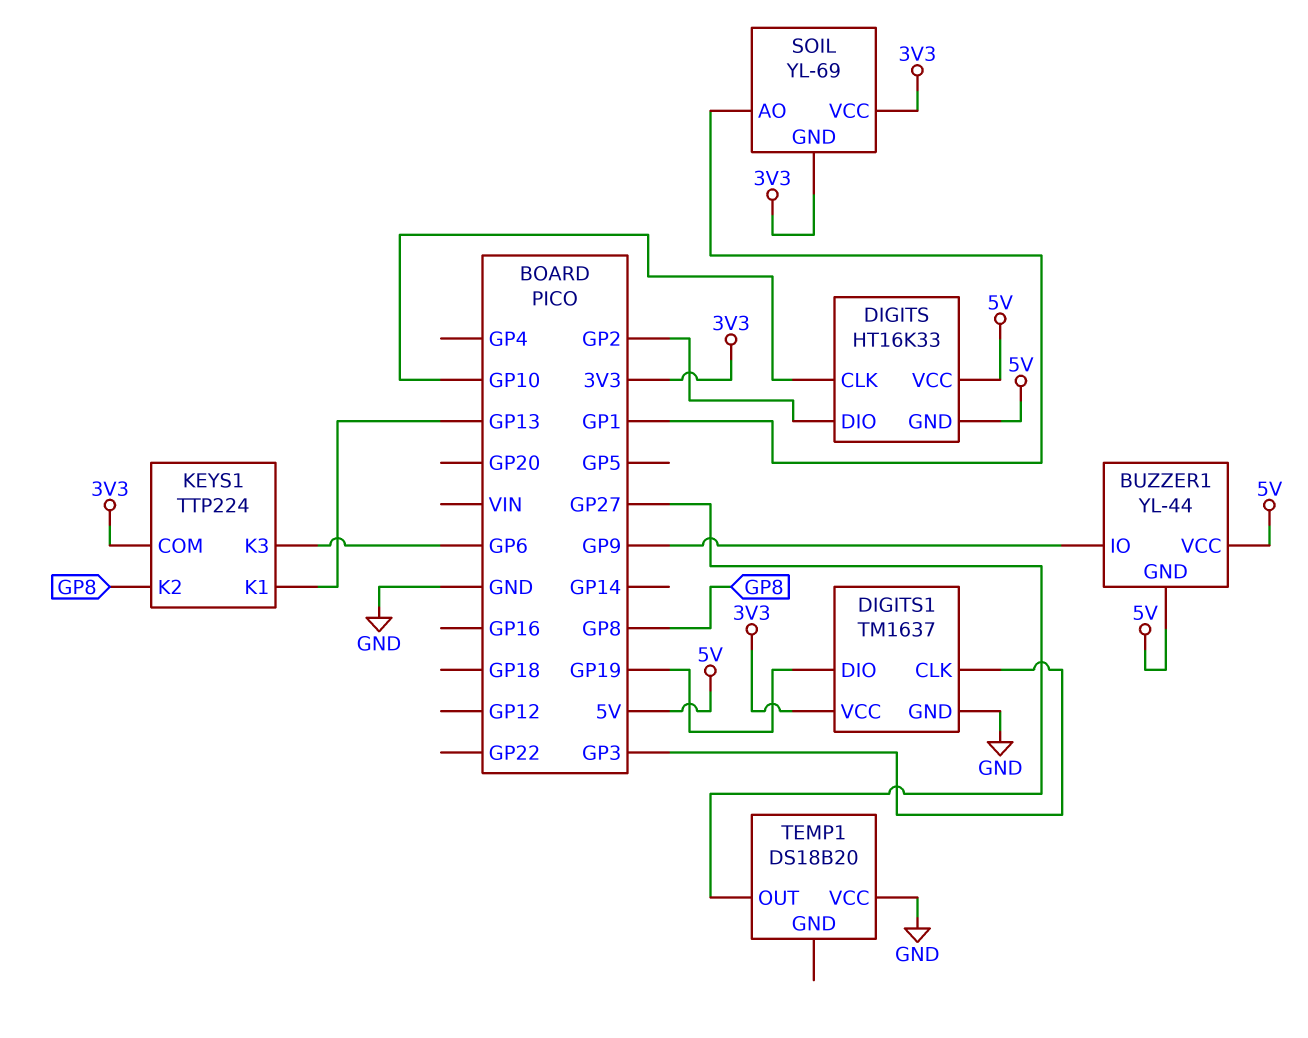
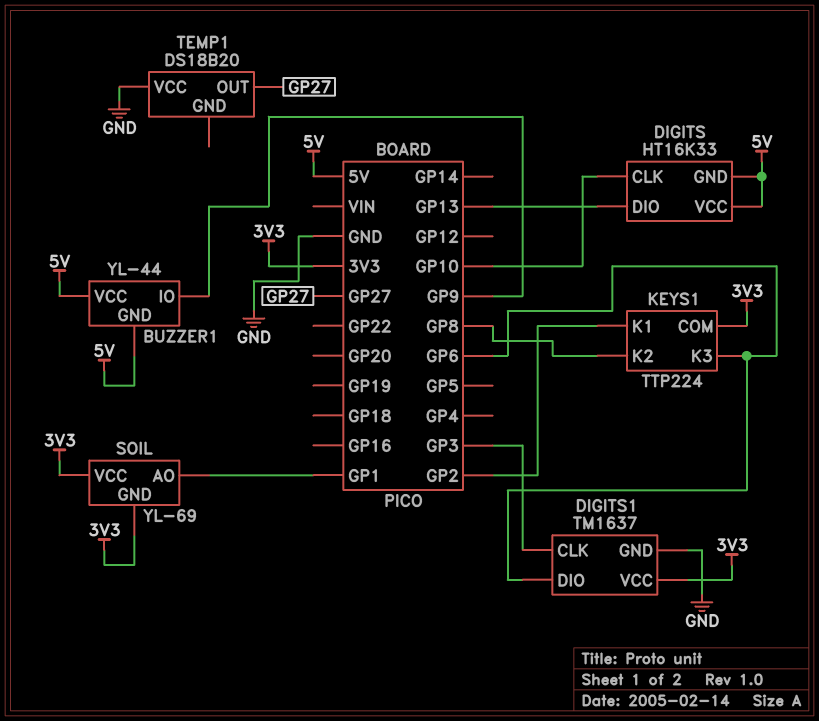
DIGITS pin DIO: GP2 -> GP13
DIGITS1 pin DIO: GP19 -> GP6
KEYS1 pin K1: GP13 -> GP2

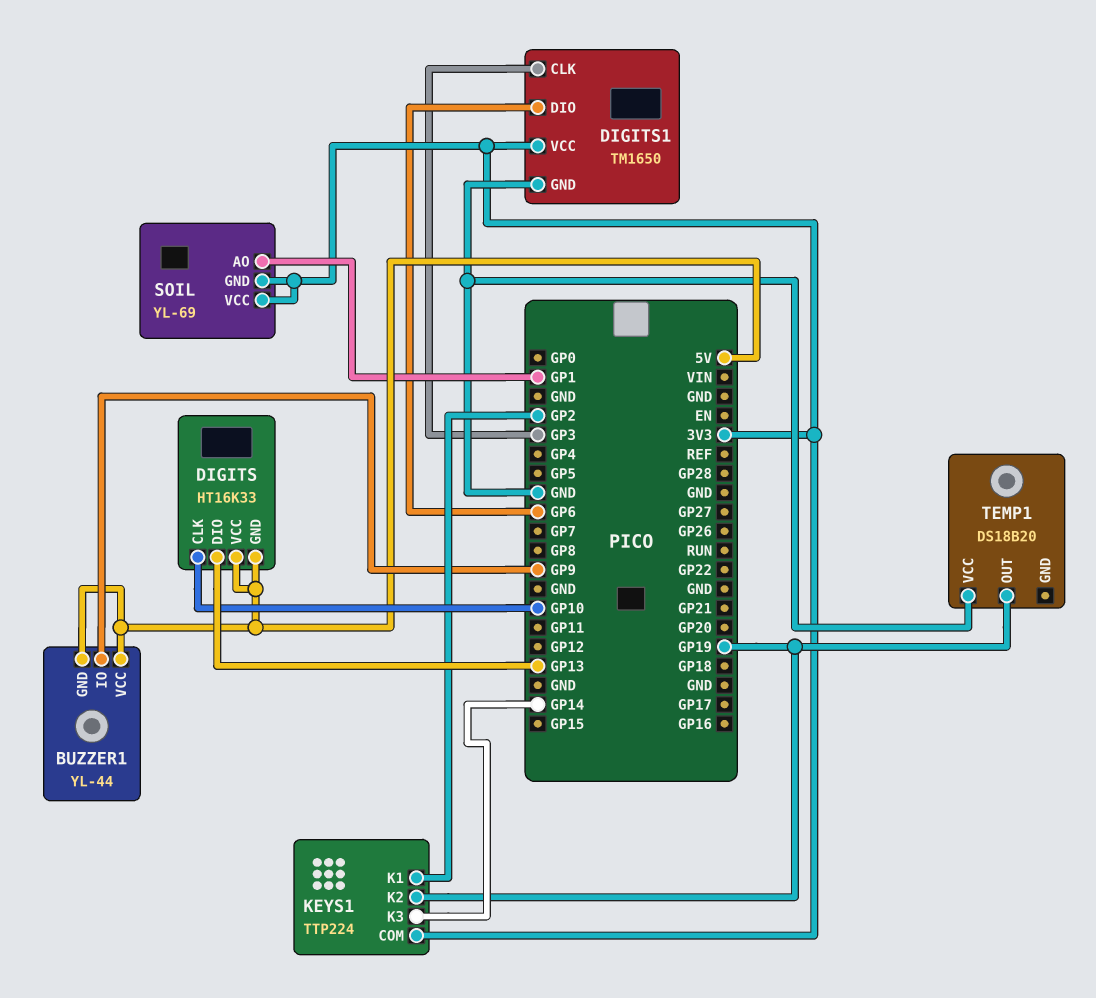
DIGITS1: TM1637 -> TM1650
KEYS1 pin K2: GP8 -> GP19
KEYS1 pin K3: GP6 -> GP14
TEMP1 pin OUT: GP27 -> GP19

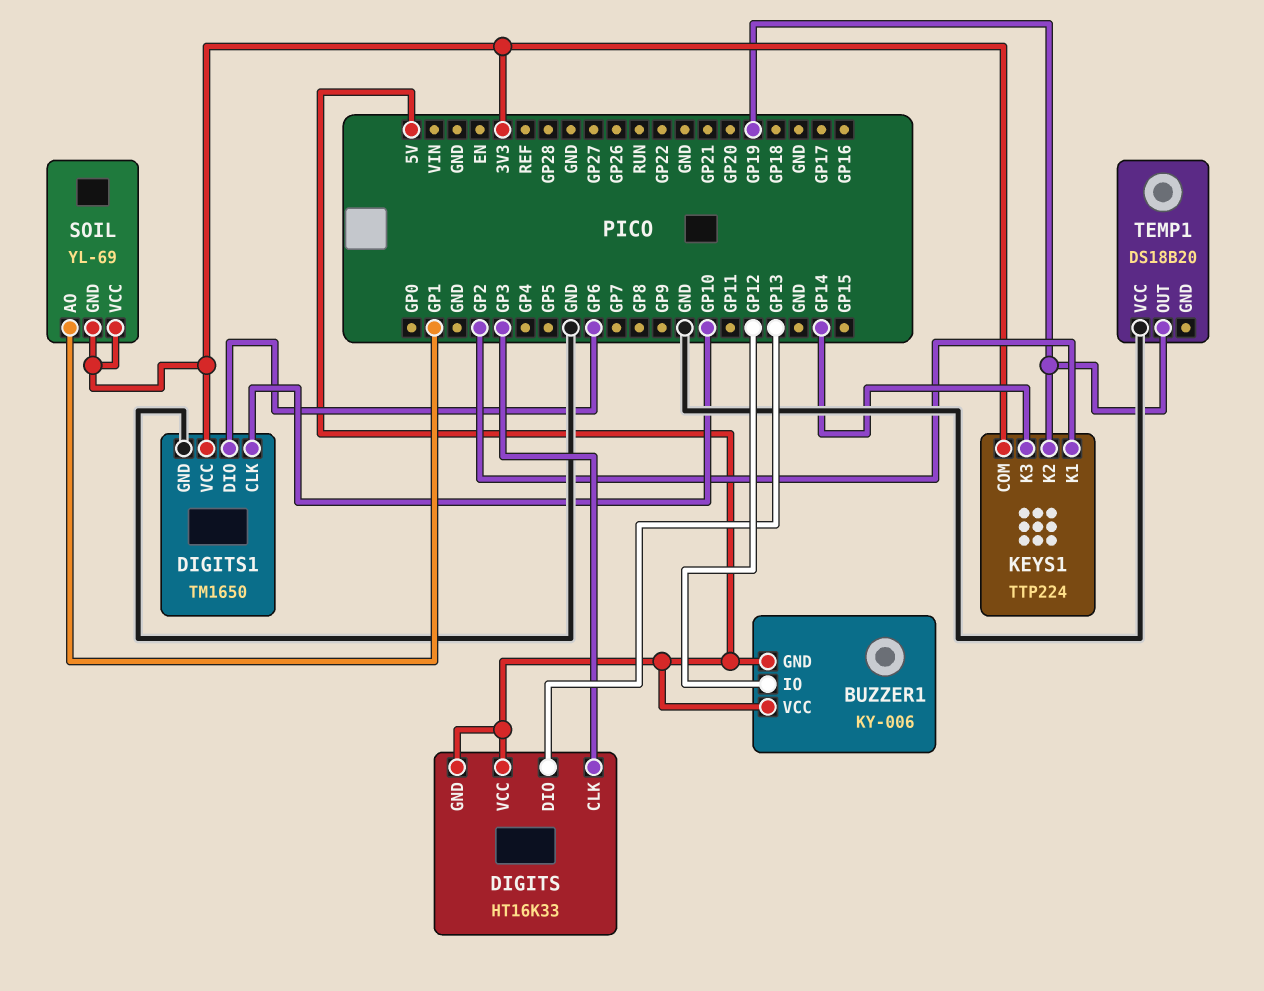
BUZZER1: YL-44 -> KY-006
BUZZER1 pin IO: GP9 -> GP12
DIGITS pin CLK: GP10 -> GP3
DIGITS1 pin CLK: GP3 -> GP10

